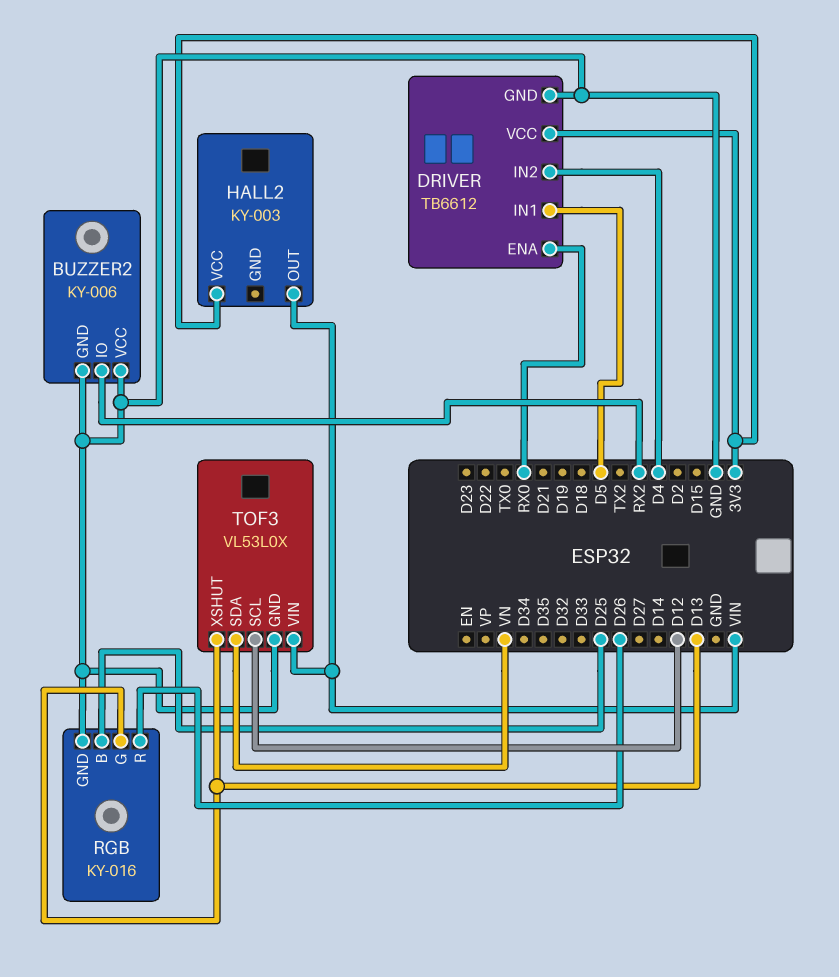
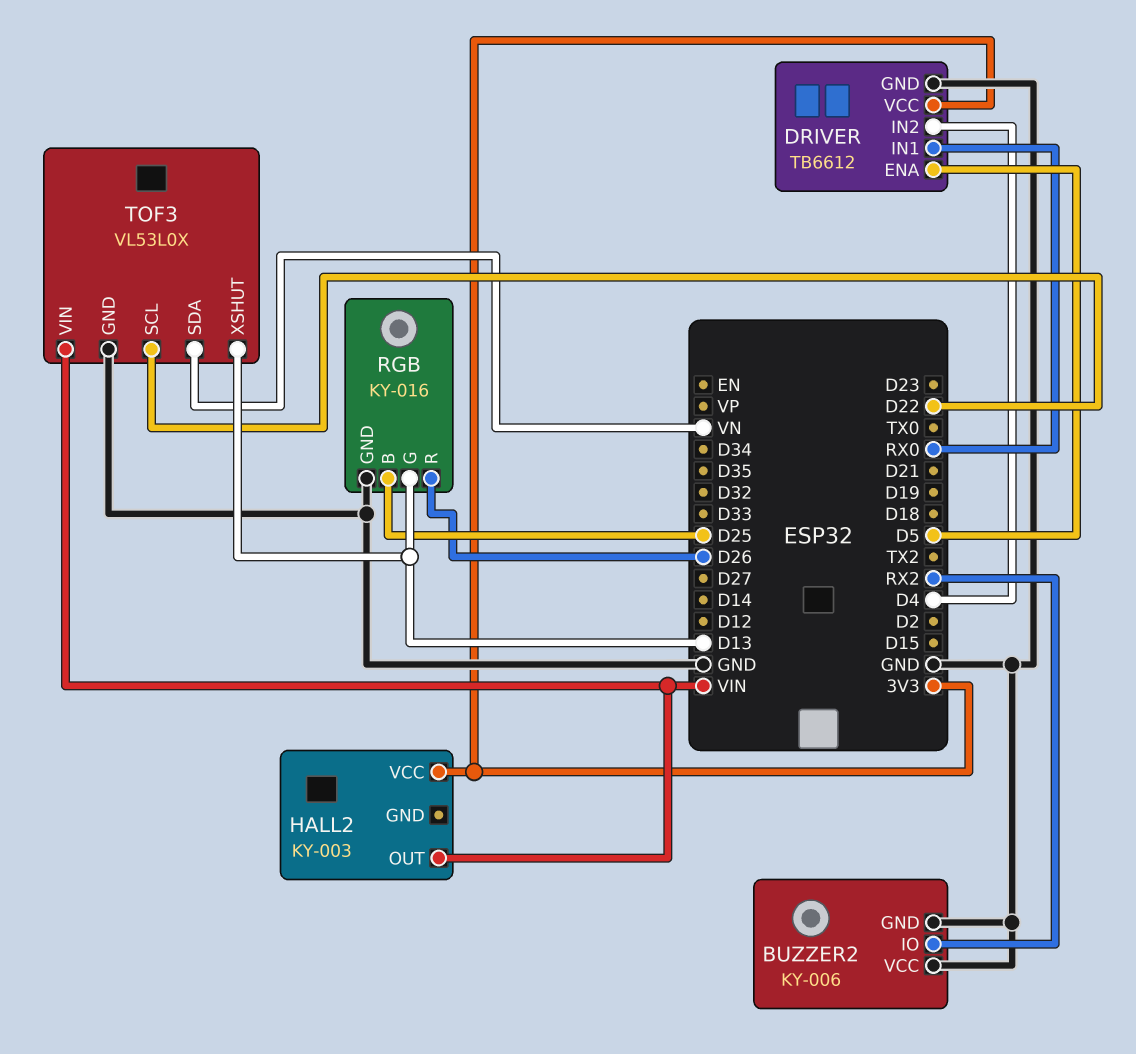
DRIVER pin ENA: RX0 -> D5
DRIVER pin IN1: D5 -> RX0
TOF3 pin SCL: D12 -> D22

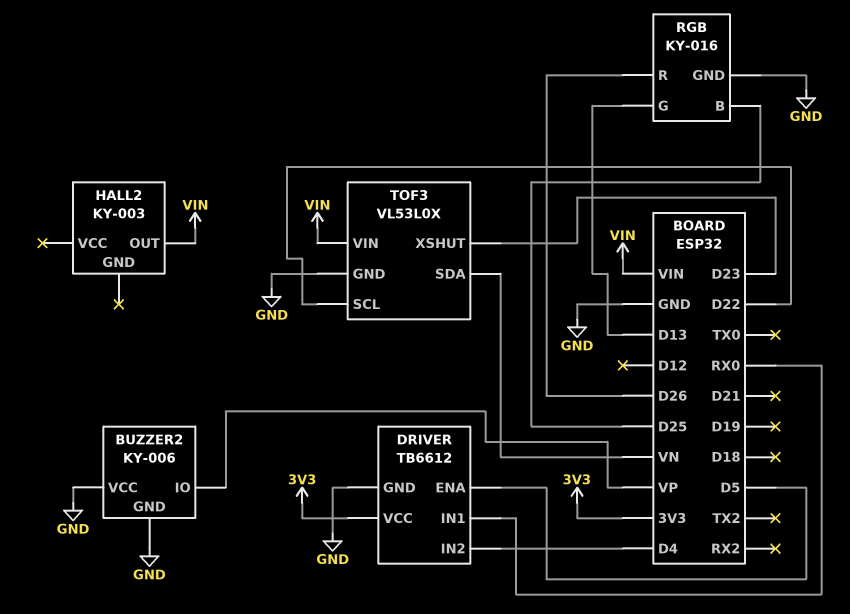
BUZZER2 pin IO: RX2 -> VP
HALL2 pin VCC: 3V3 -> none
TOF3 pin XSHUT: D13 -> D23

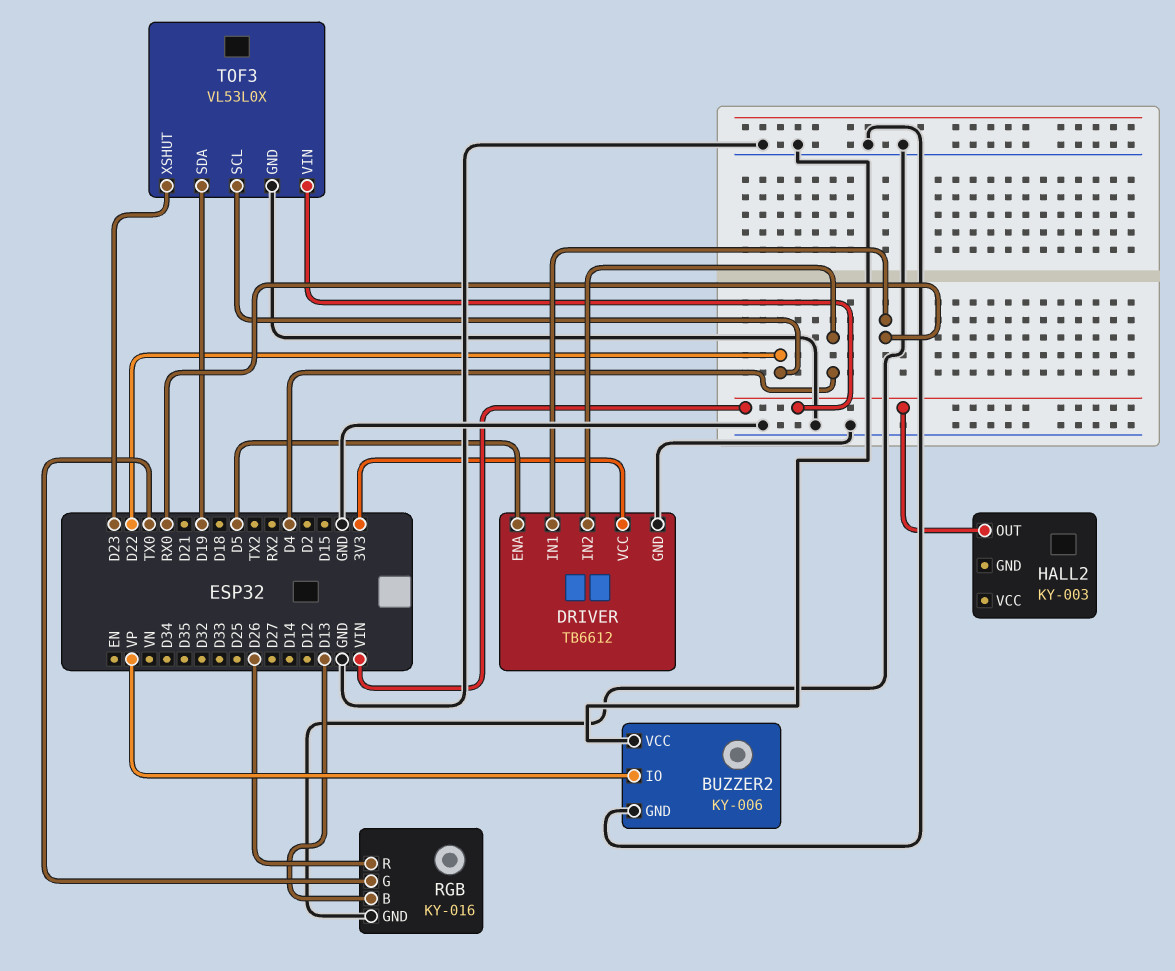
RGB pin B: D25 -> D13
RGB pin G: D13 -> TX0
TOF3 pin SDA: VN -> D19

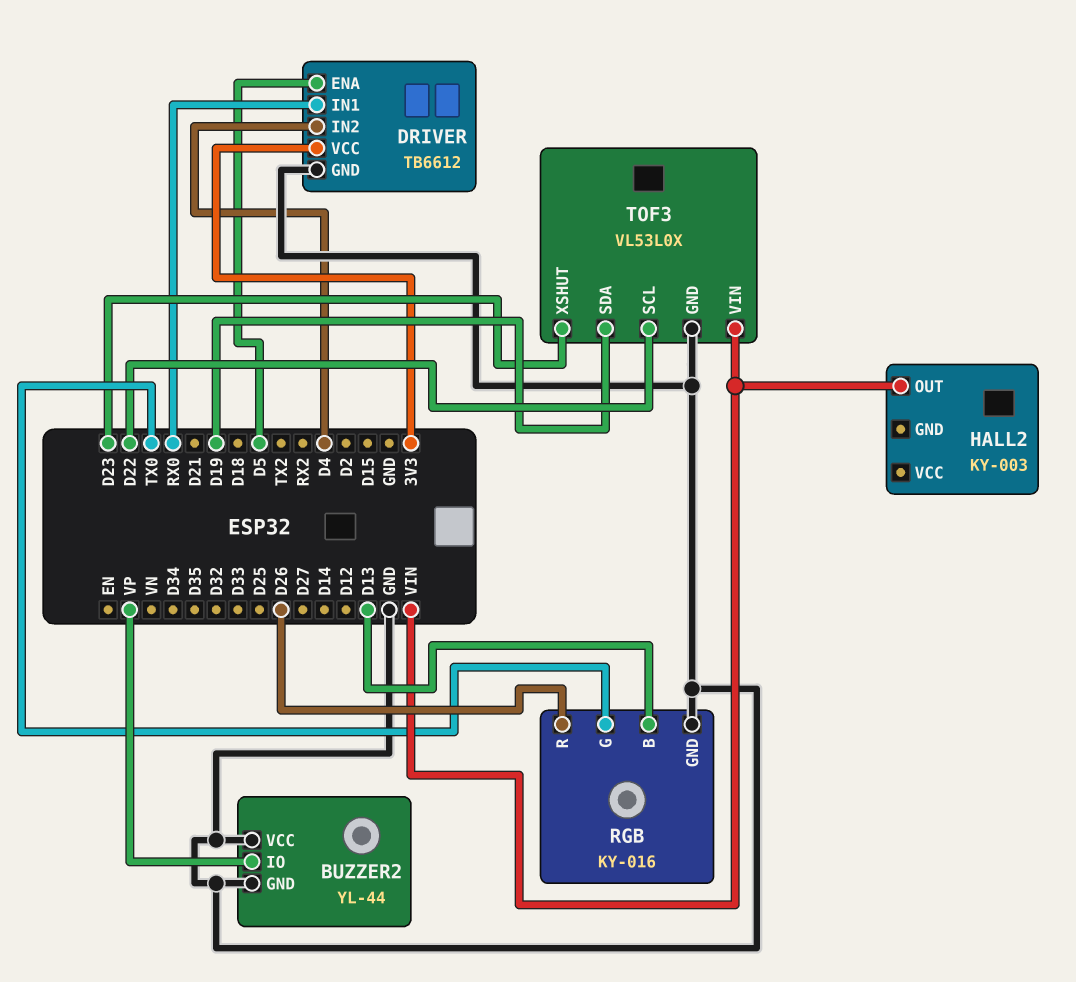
BUZZER2: KY-006 -> YL-44

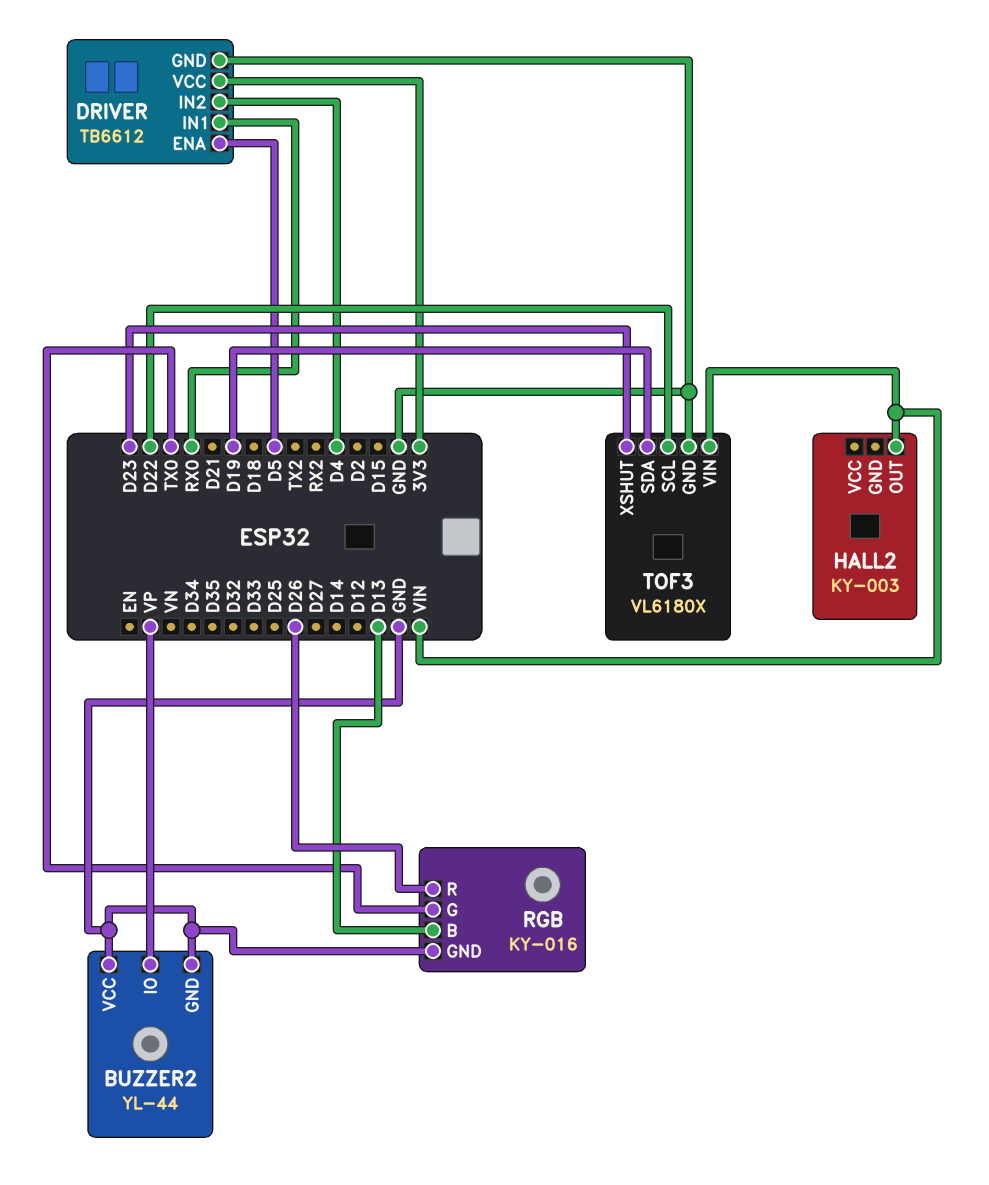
TOF3: VL53L0X -> VL6180X

